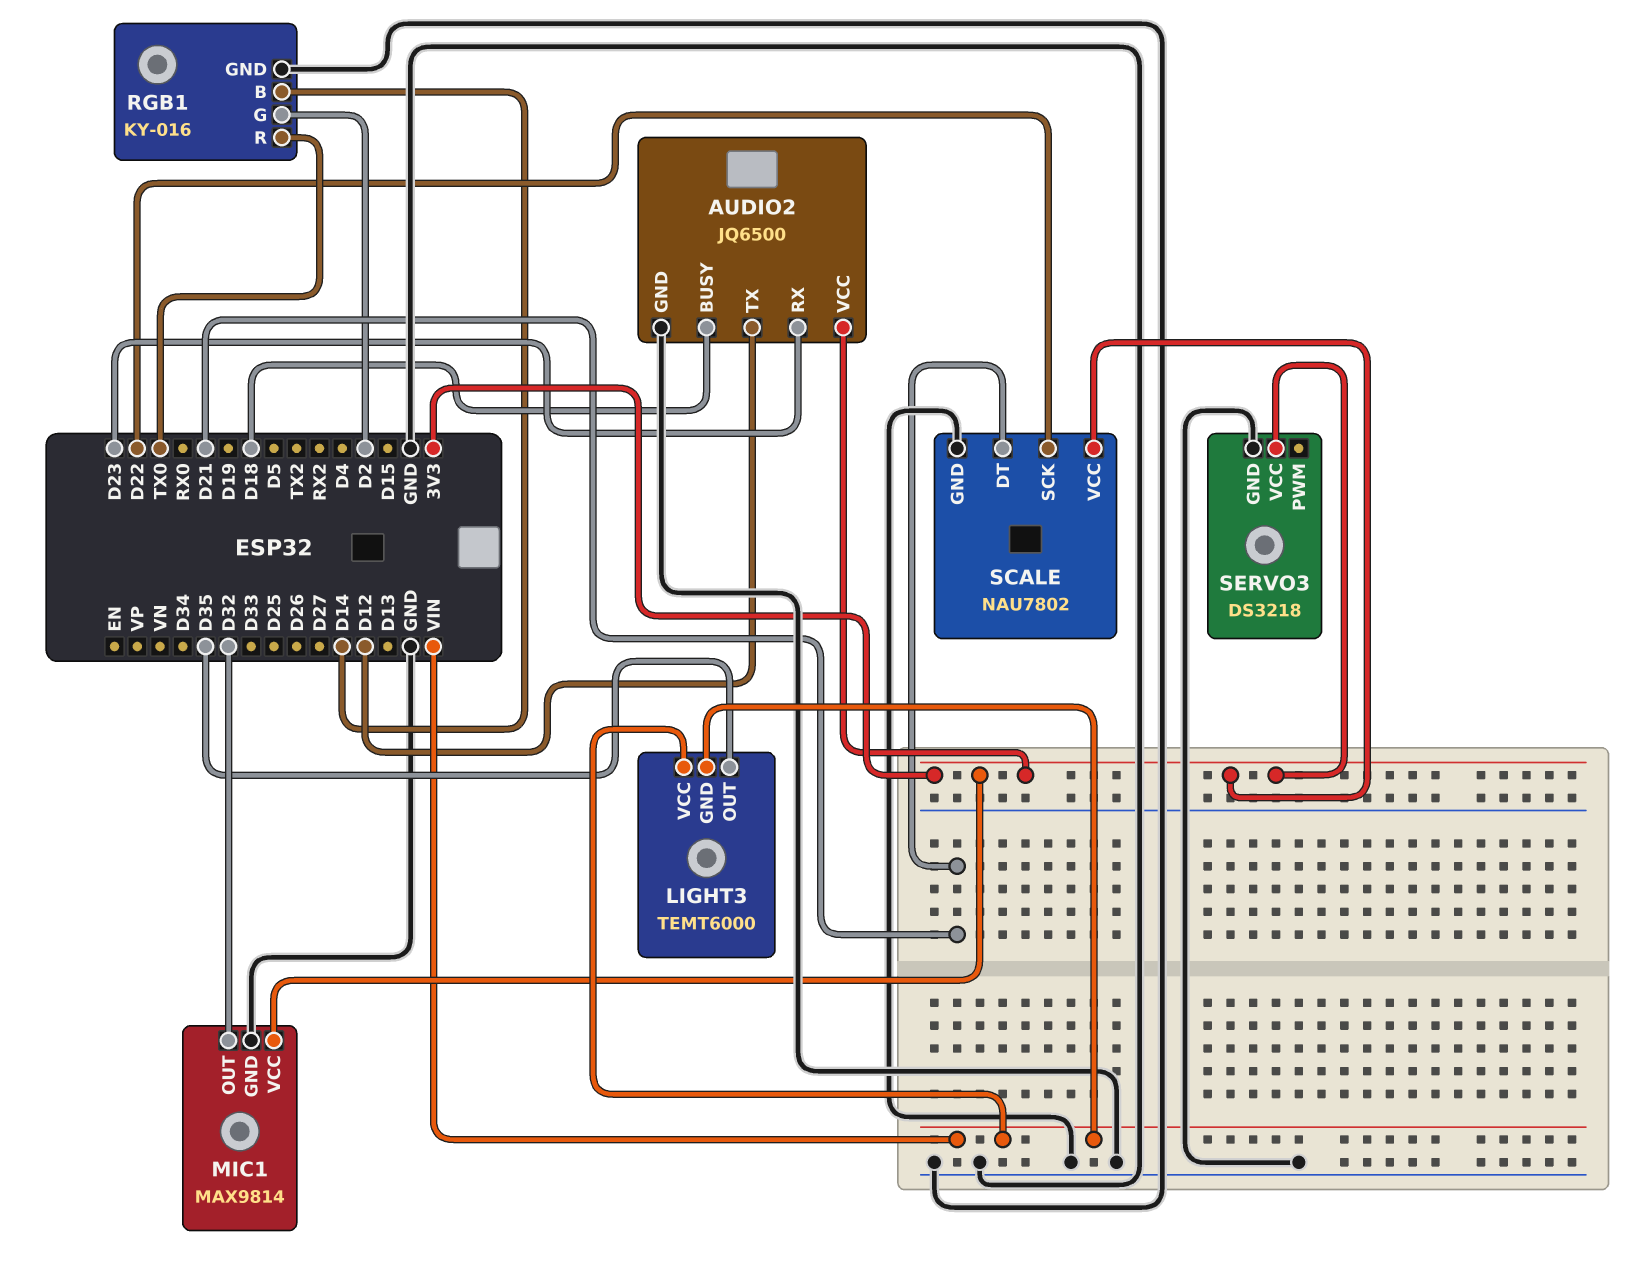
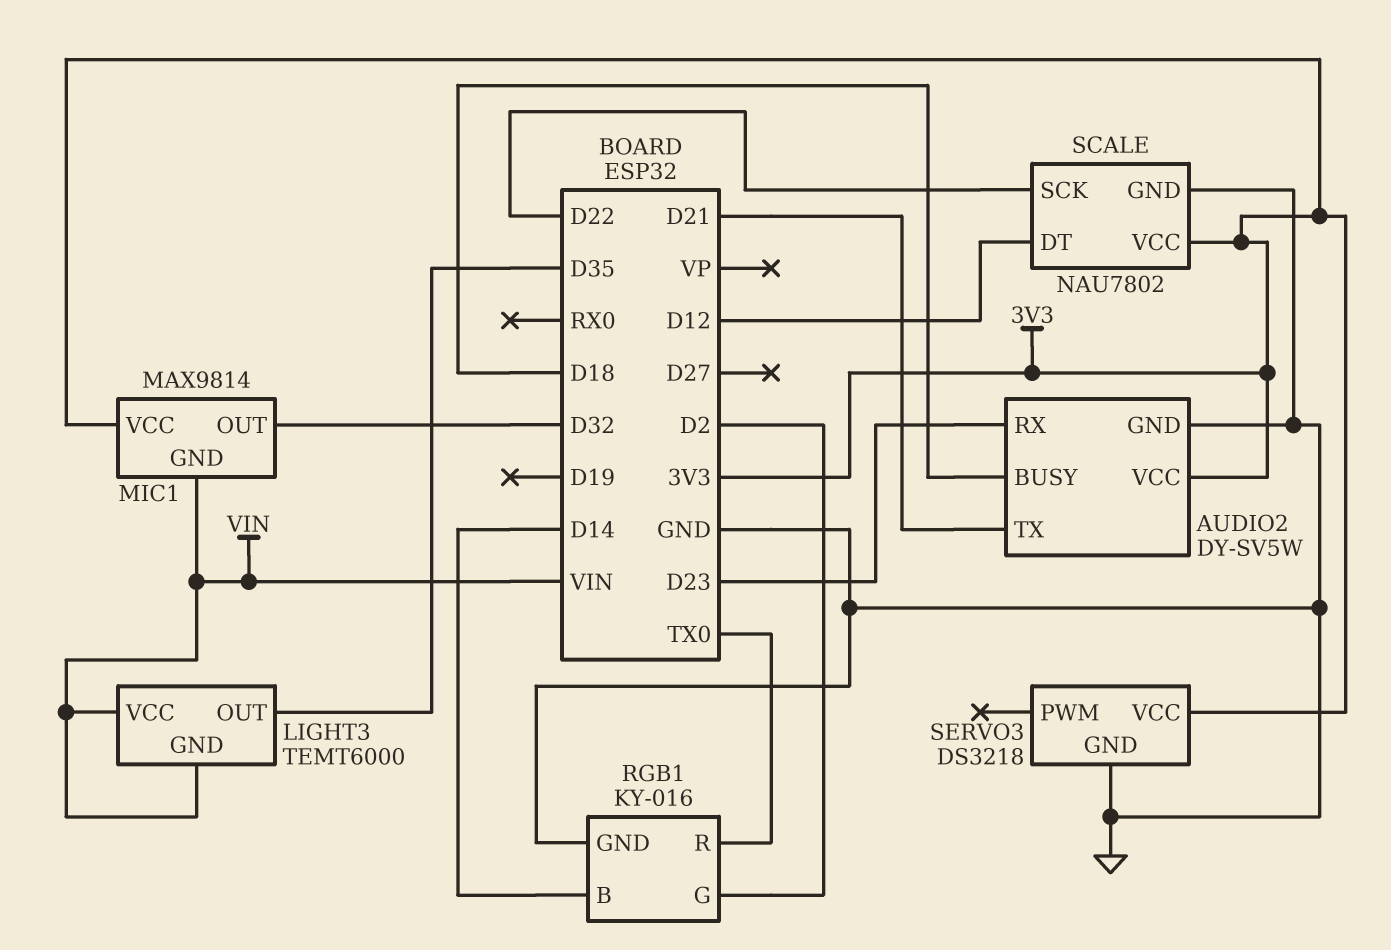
AUDIO2: JQ6500 -> DY-SV5W
AUDIO2 pin TX: D12 -> D21
MIC1 pin GND: GND -> VIN
SCALE pin DT: D21 -> D12

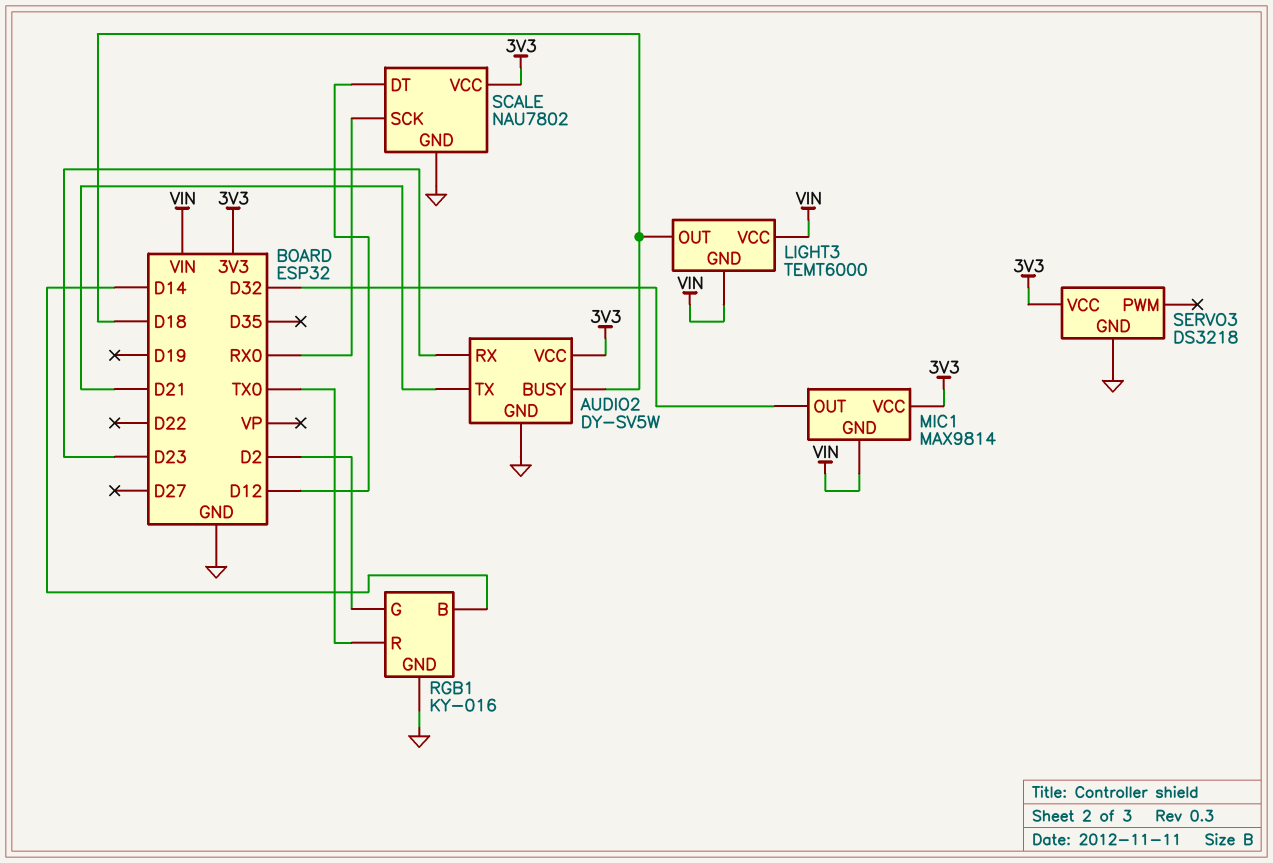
LIGHT3 pin OUT: D35 -> D18
SCALE pin SCK: D22 -> RX0

